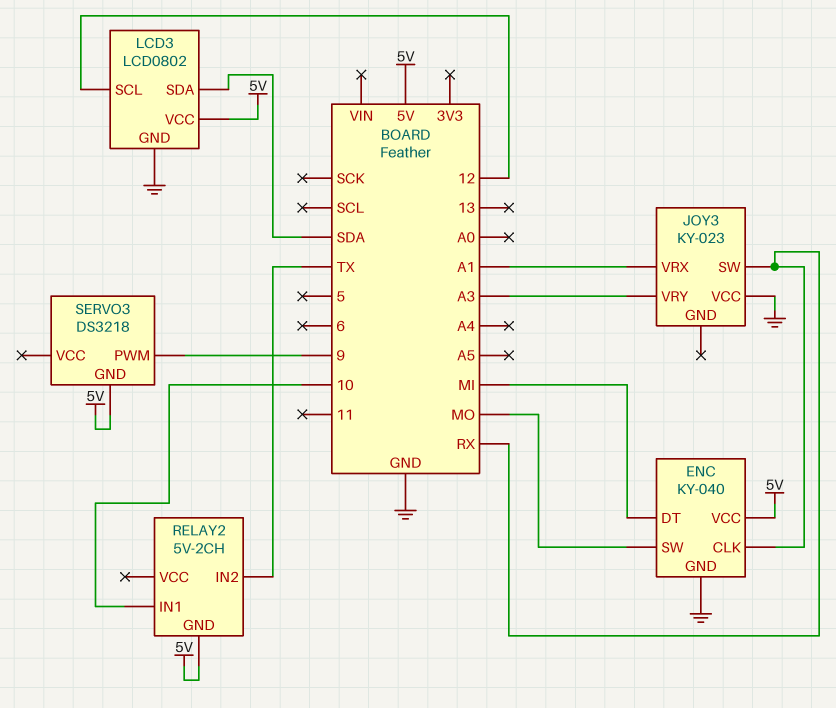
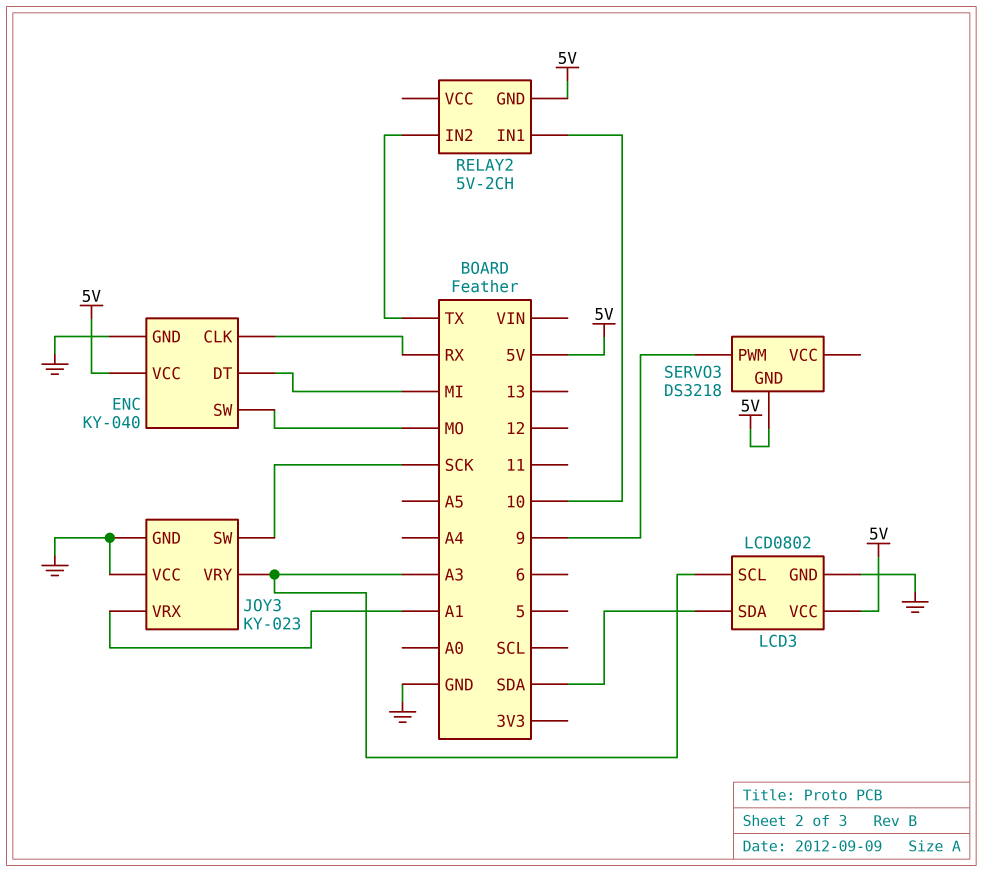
JOY3 pin GND: none -> GND
JOY3 pin SW: RX -> SCK
LCD3 pin SCL: 12 -> A3

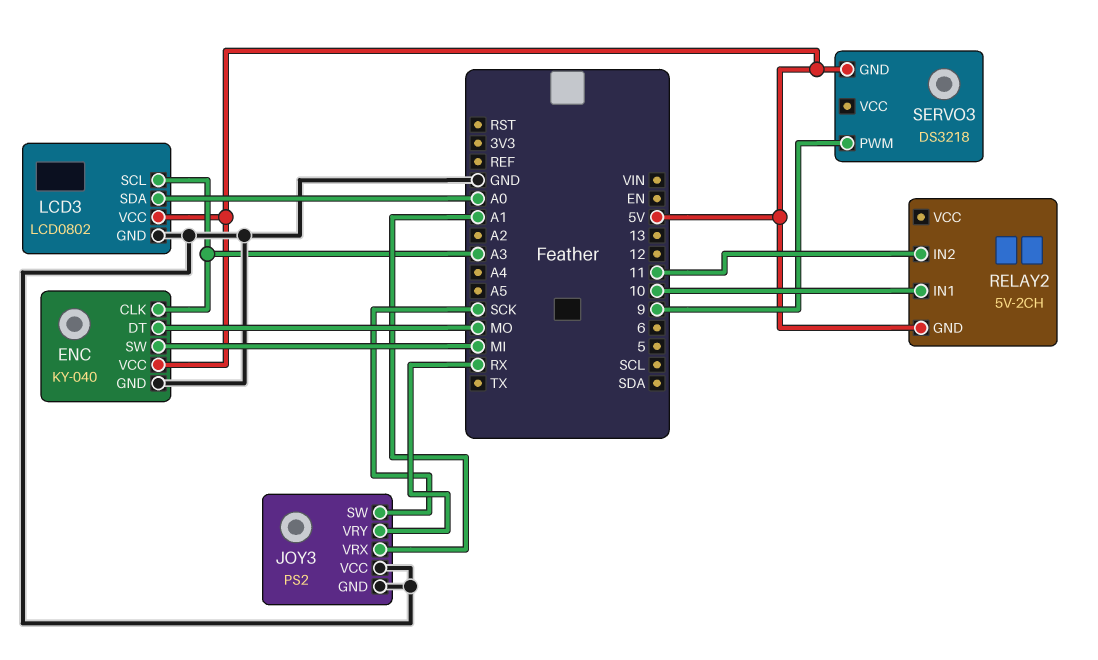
ENC pin CLK: RX -> A3
ENC pin DT: MI -> MO
ENC pin SW: MO -> MI
JOY3: KY-023 -> PS2
JOY3 pin VRY: A3 -> RX
LCD3 pin SDA: SDA -> A0
RELAY2 pin IN2: TX -> 11

